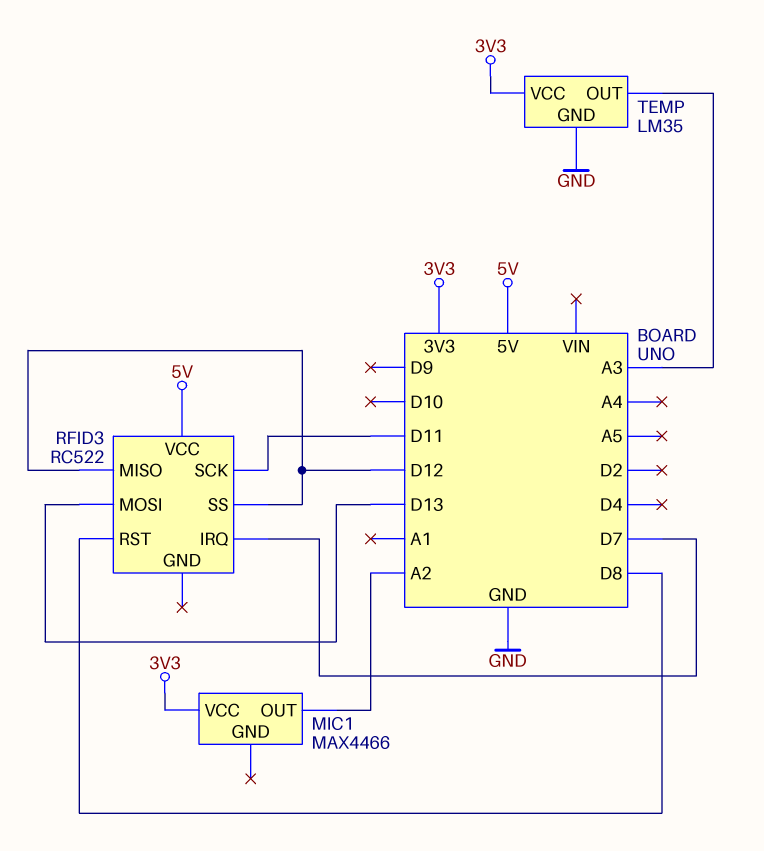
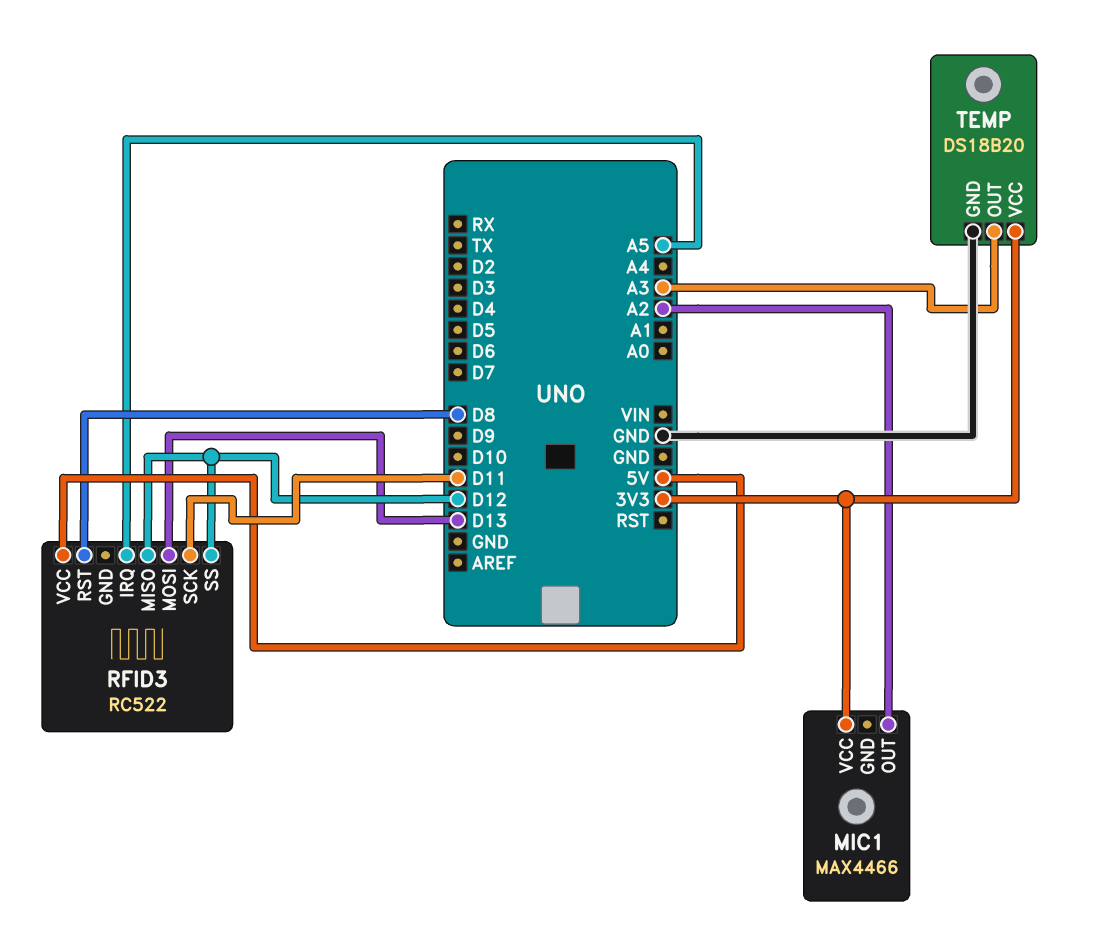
RFID3 pin IRQ: D7 -> A5
TEMP: LM35 -> DS18B20

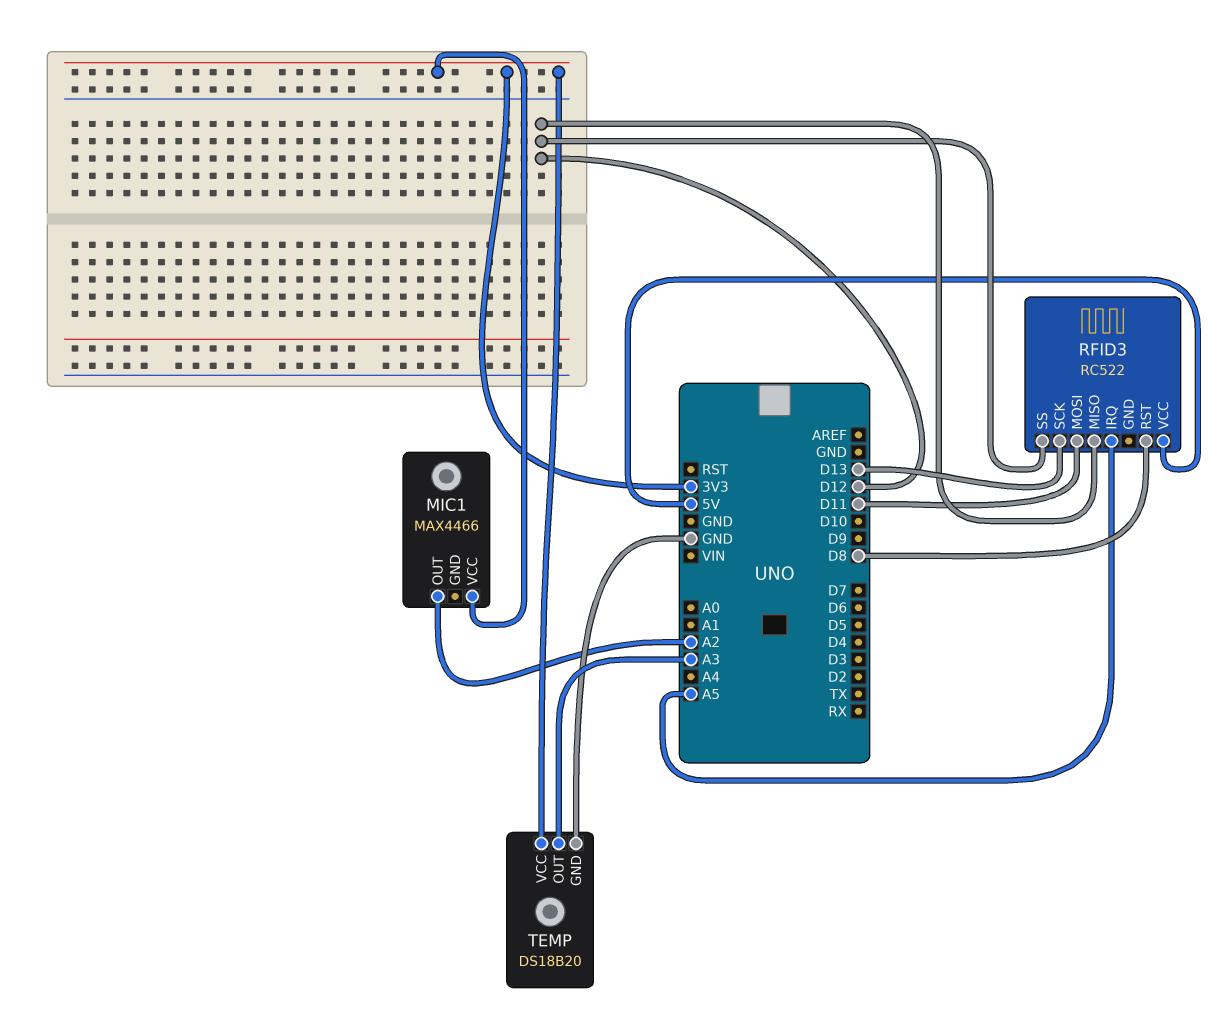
RFID3 pin MOSI: D13 -> D11
RFID3 pin SCK: D11 -> D13

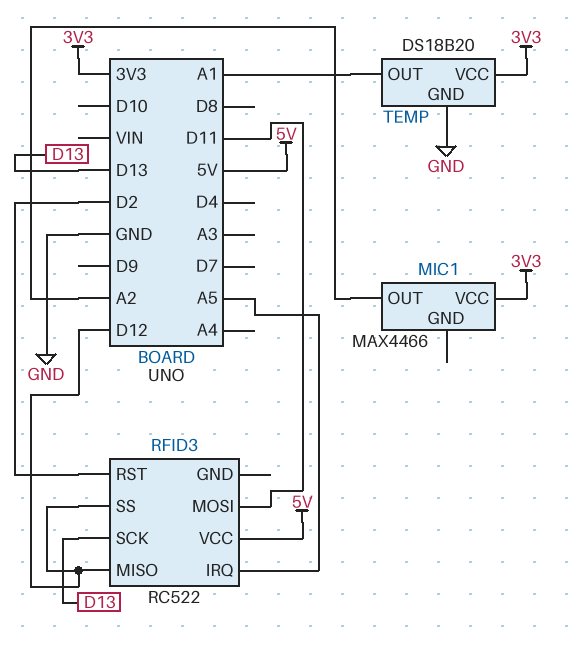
RFID3 pin RST: D8 -> D2
TEMP pin OUT: A3 -> A1

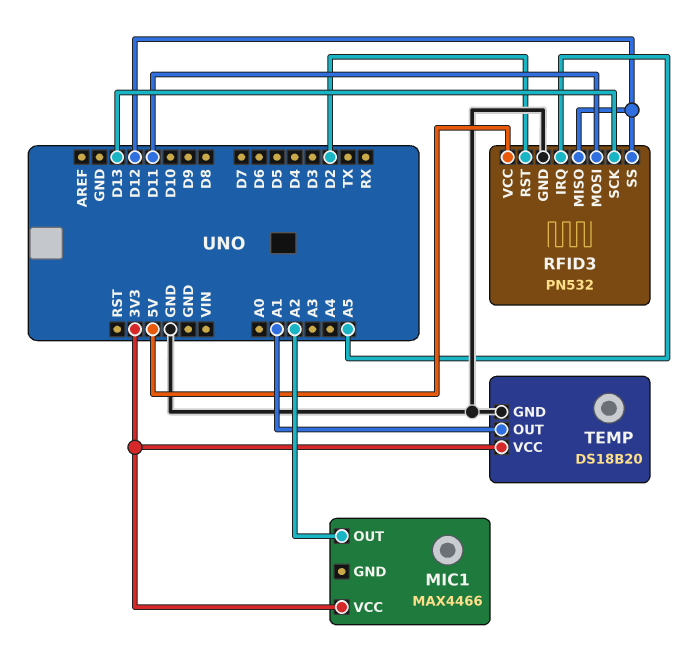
RFID3: RC522 -> PN532
RFID3 pin GND: none -> GND

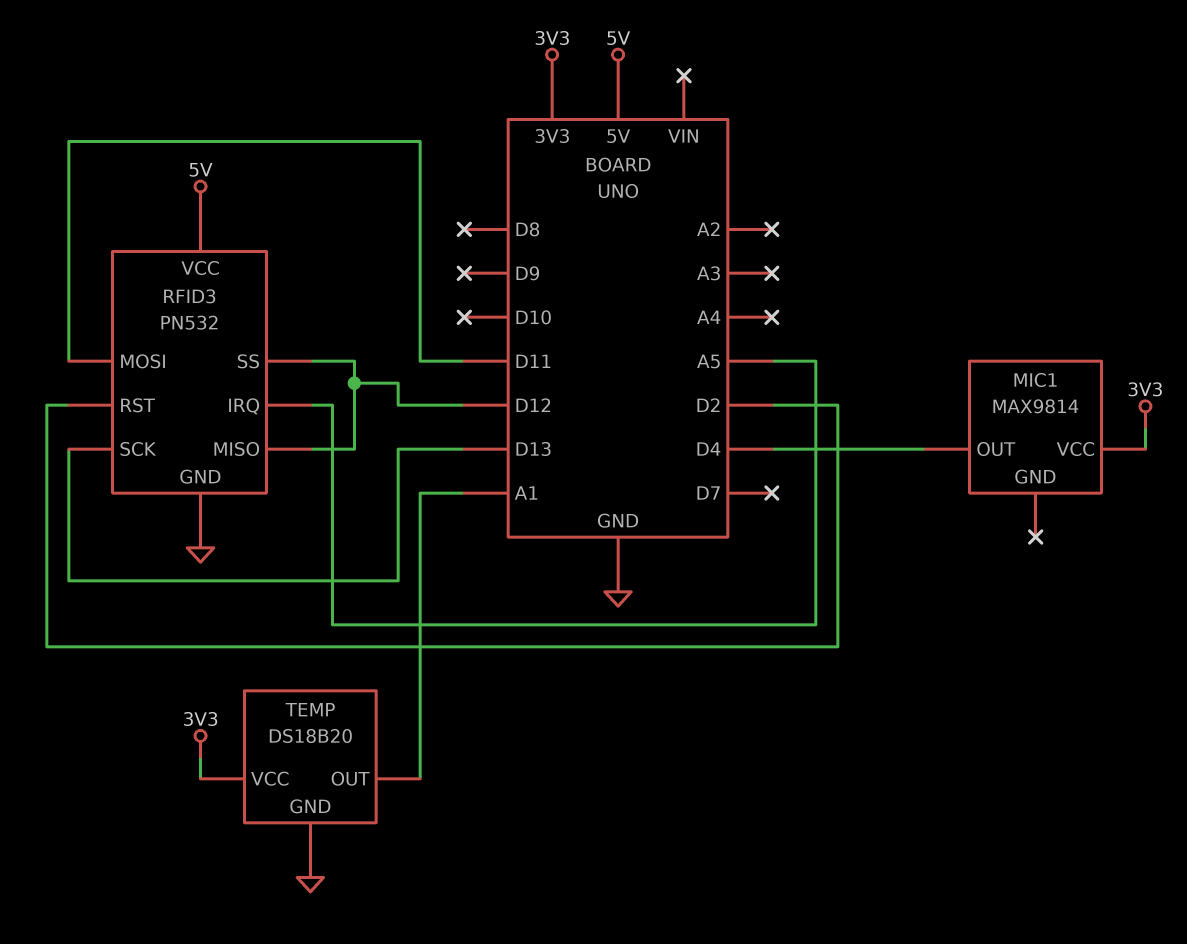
MIC1: MAX4466 -> MAX9814
MIC1 pin OUT: A2 -> D4

